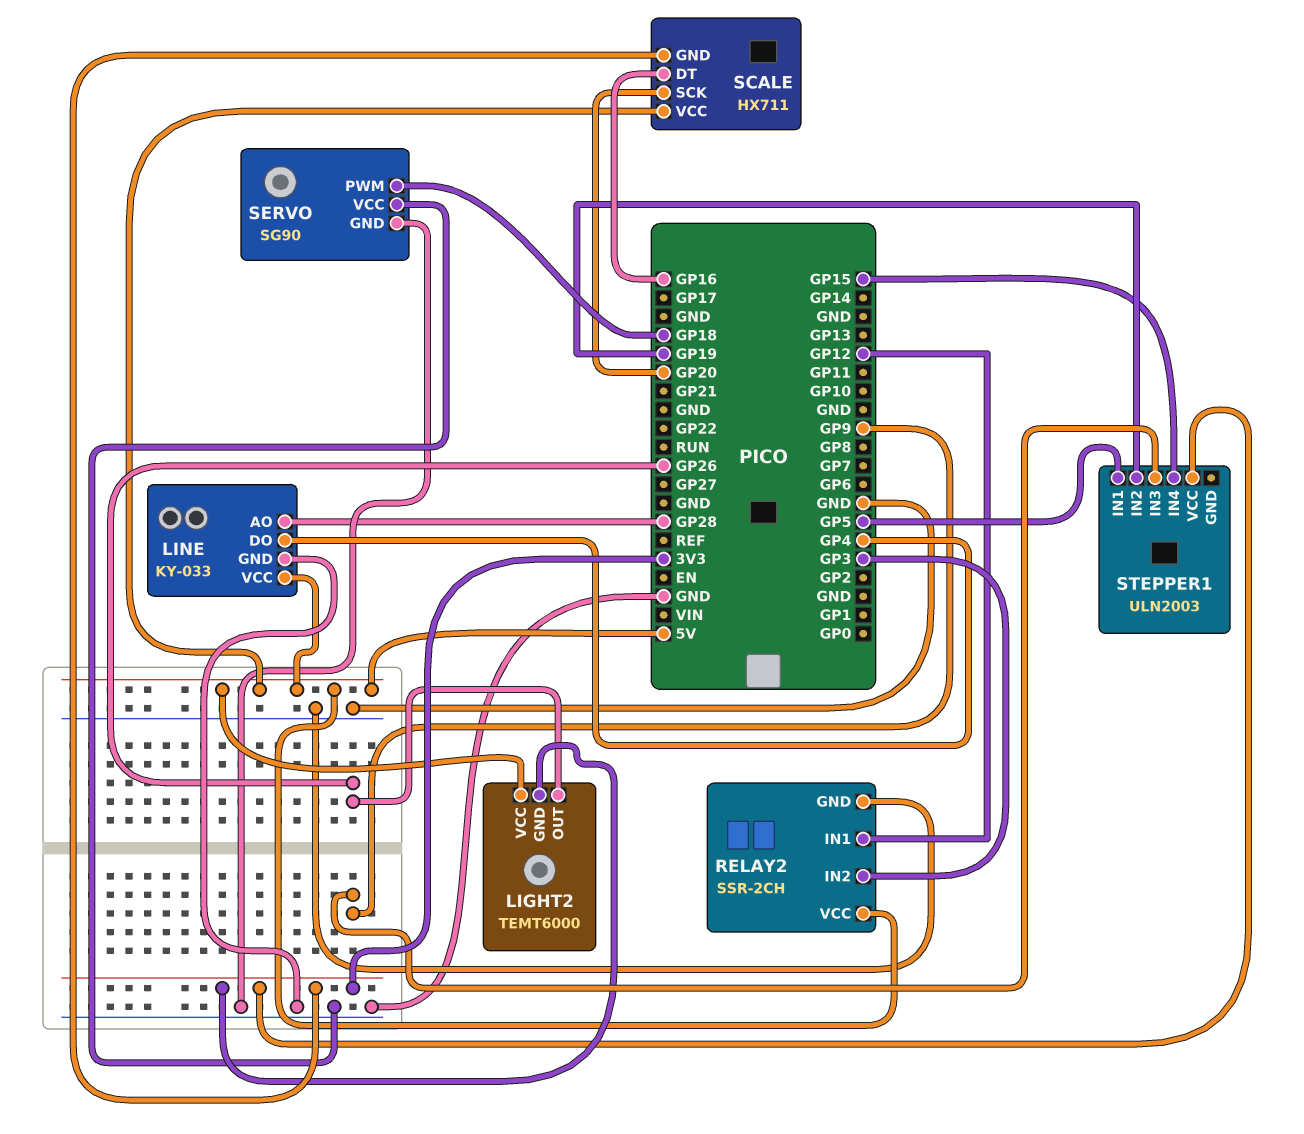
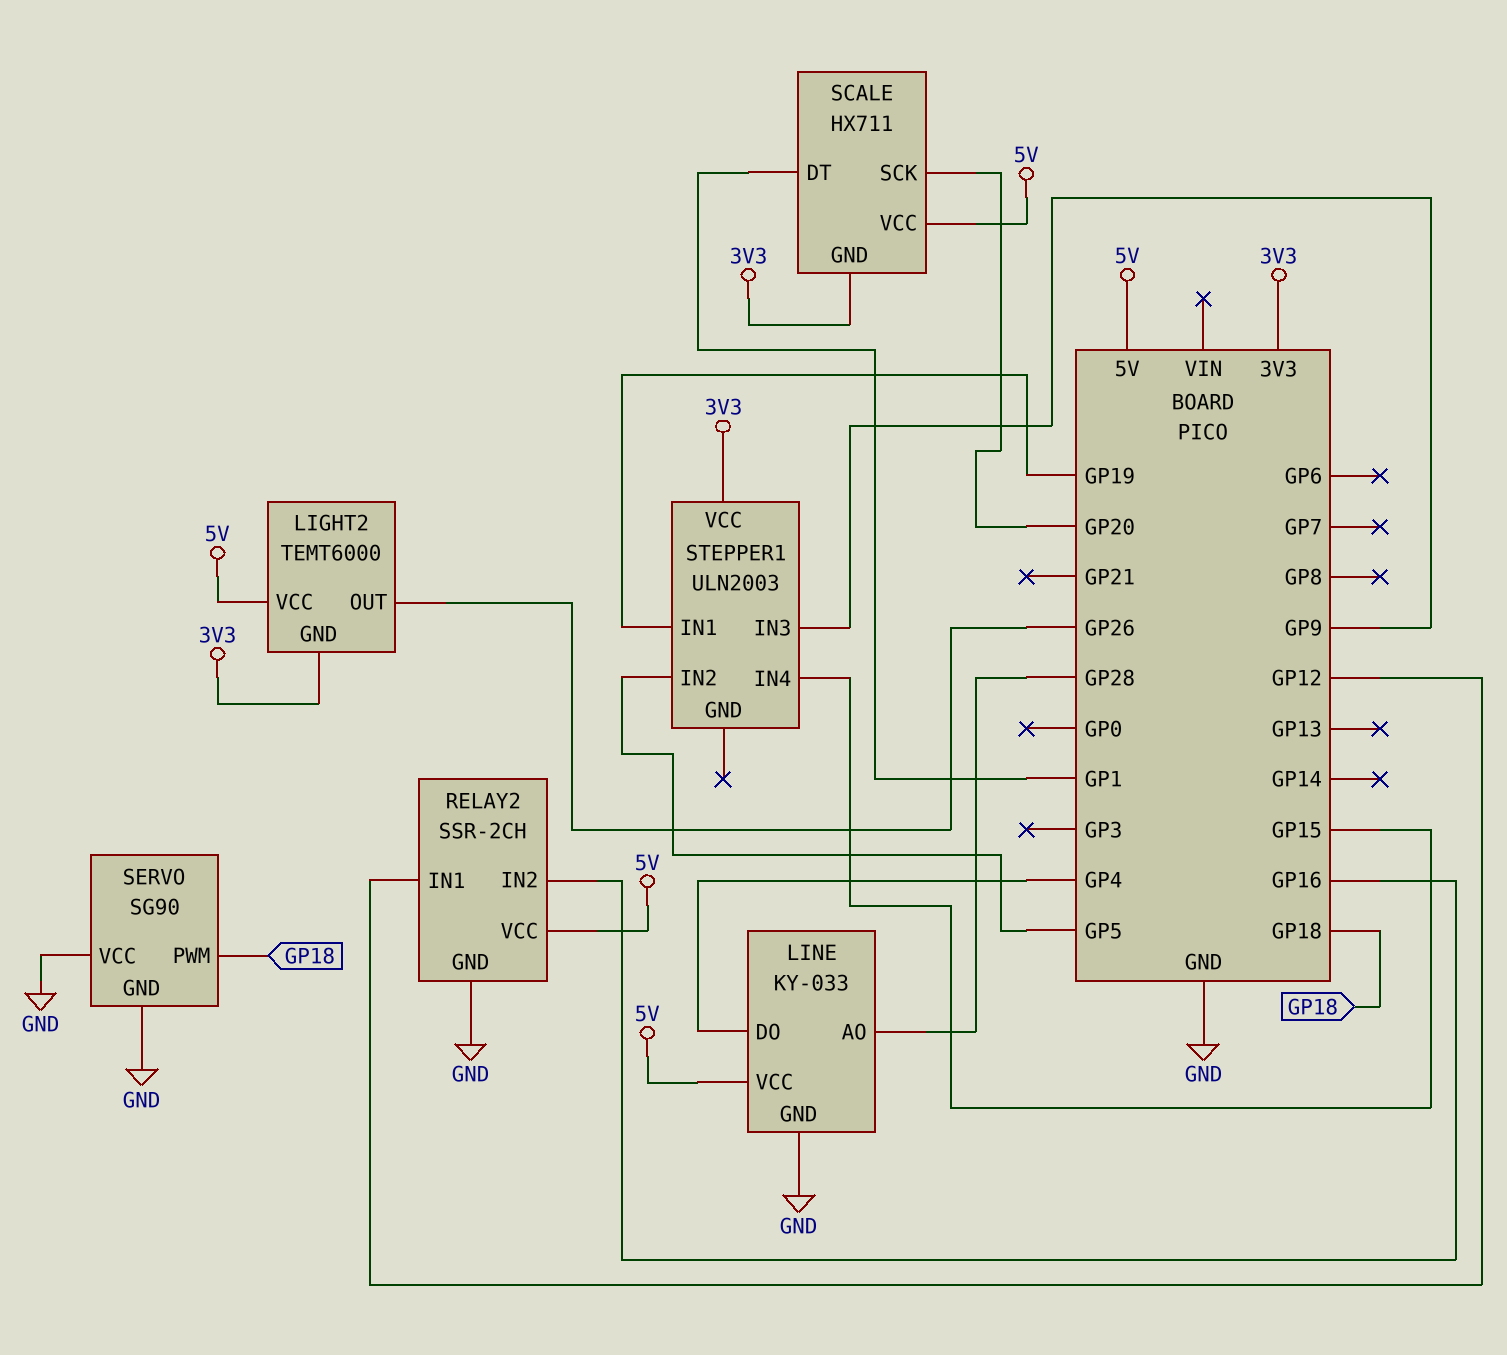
RELAY2 pin IN2: GP3 -> GP16
SCALE pin DT: GP16 -> GP1
STEPPER1 pin IN1: GP5 -> GP19
STEPPER1 pin IN2: GP19 -> GP5

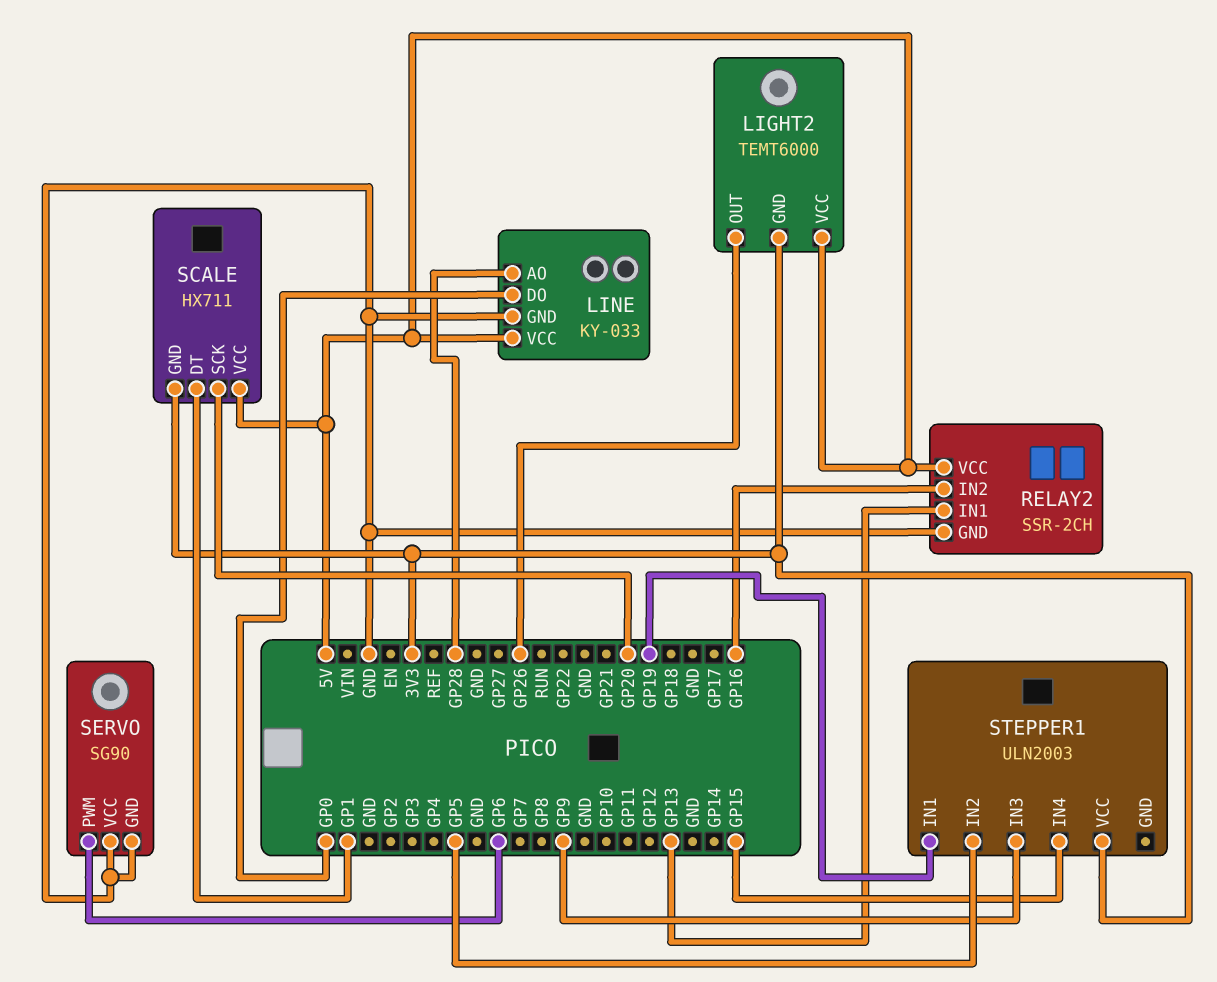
LINE pin DO: GP4 -> GP0
RELAY2 pin IN1: GP12 -> GP13
SERVO pin PWM: GP18 -> GP6

